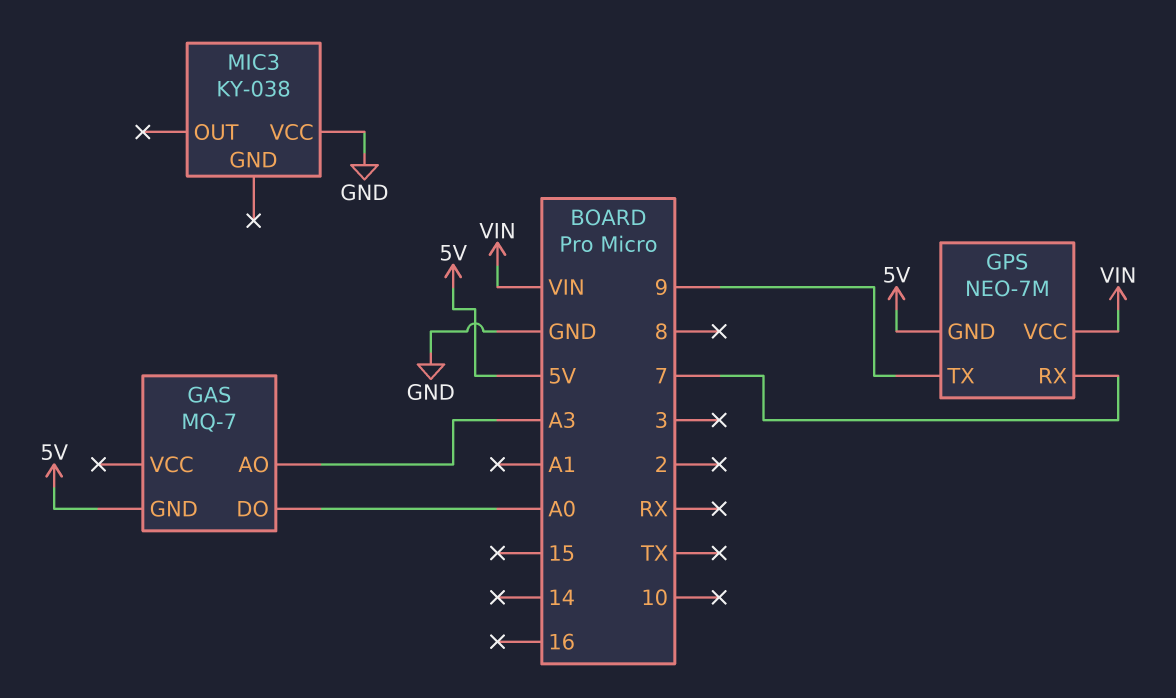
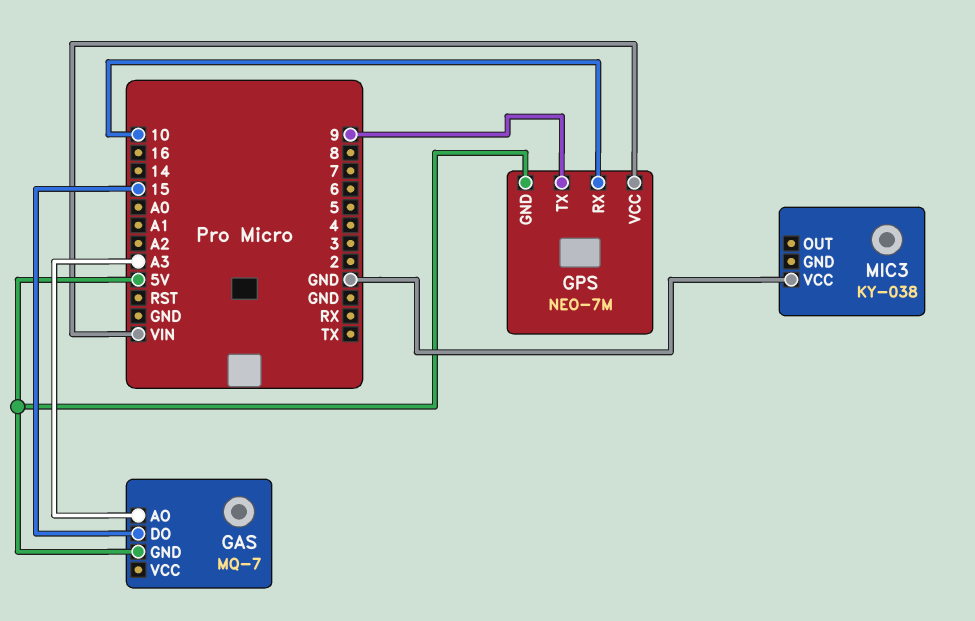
GAS pin DO: A0 -> 15
GPS pin RX: 7 -> 10

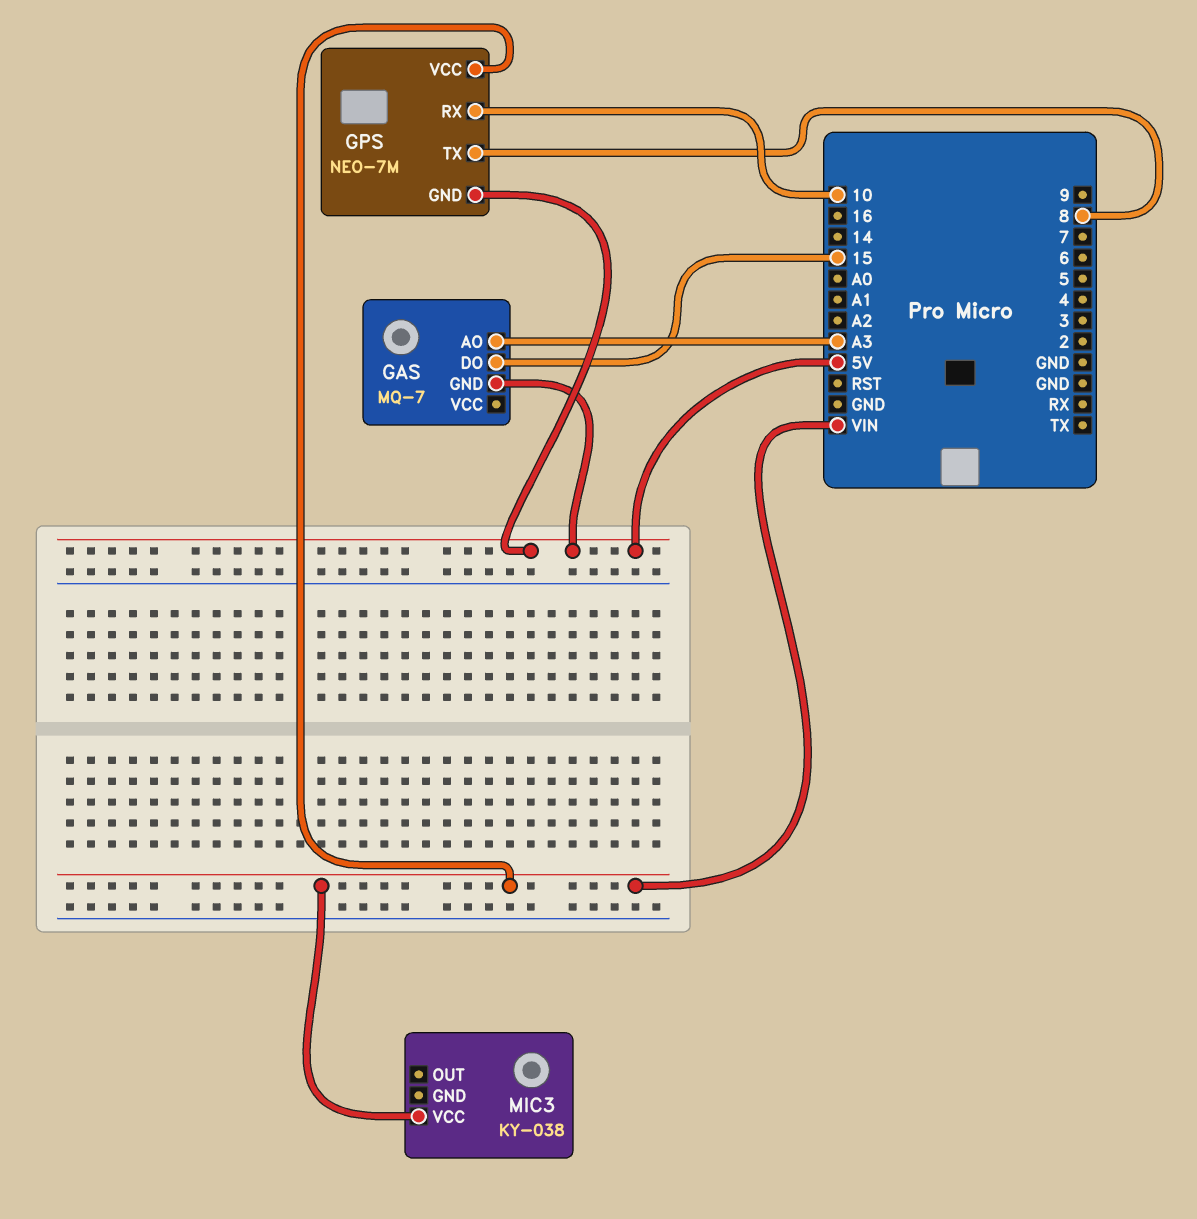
GPS pin TX: 9 -> 8
MIC3 pin VCC: GND -> VIN

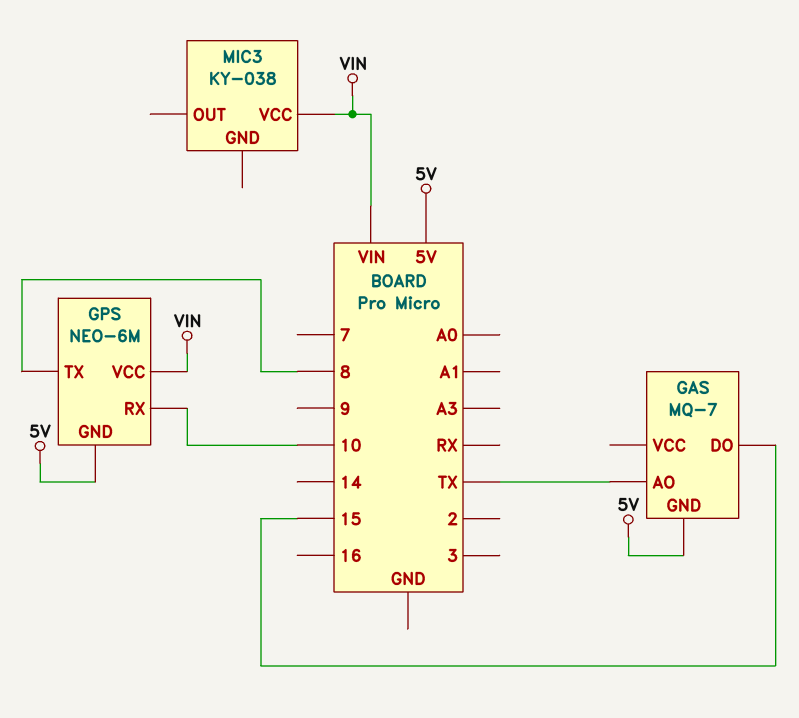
GAS pin AO: A3 -> TX
GPS: NEO-7M -> NEO-6M

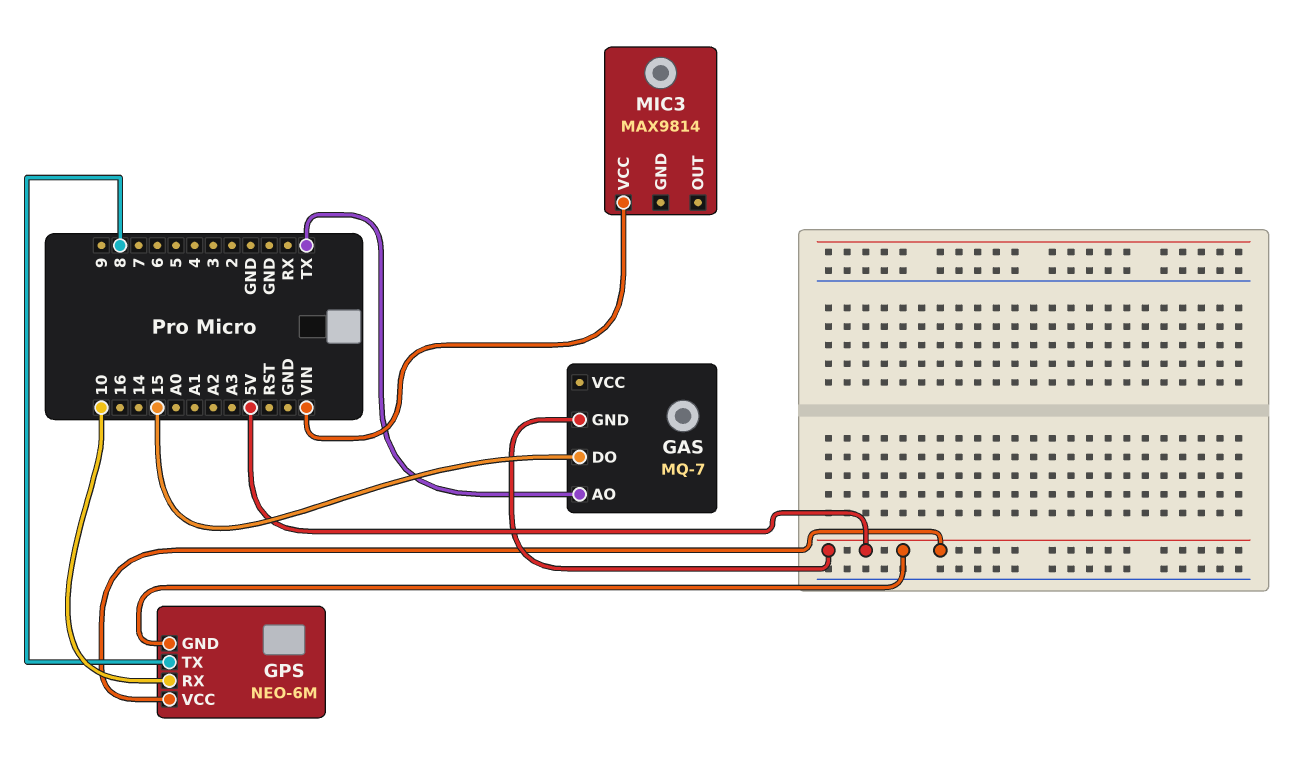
GPS pin VCC: VIN -> 5V
MIC3: KY-038 -> MAX9814

